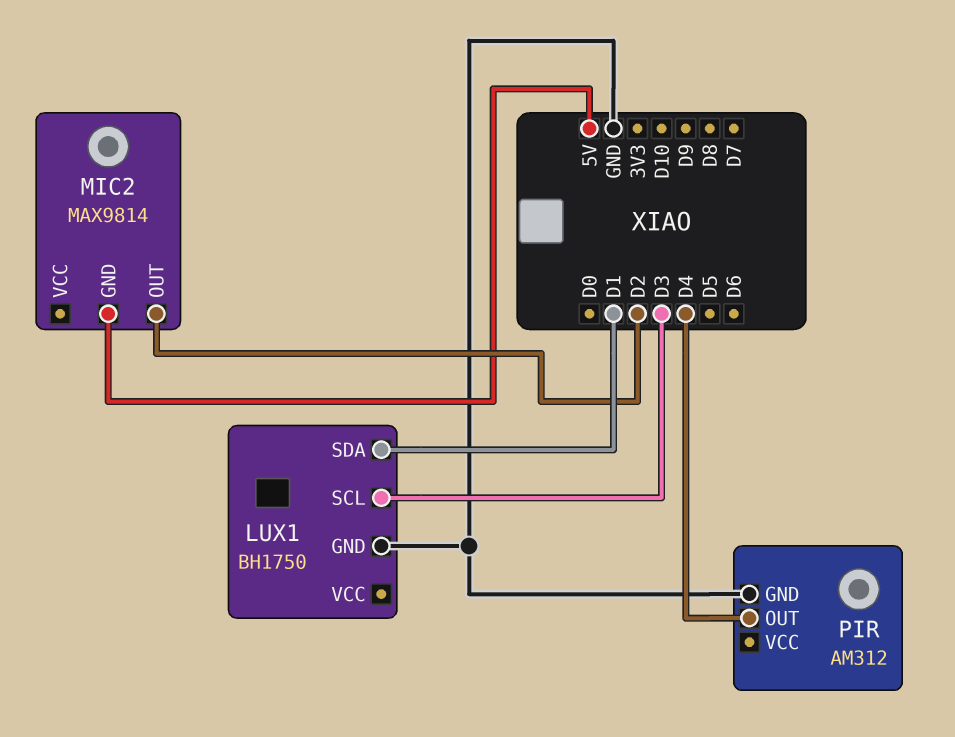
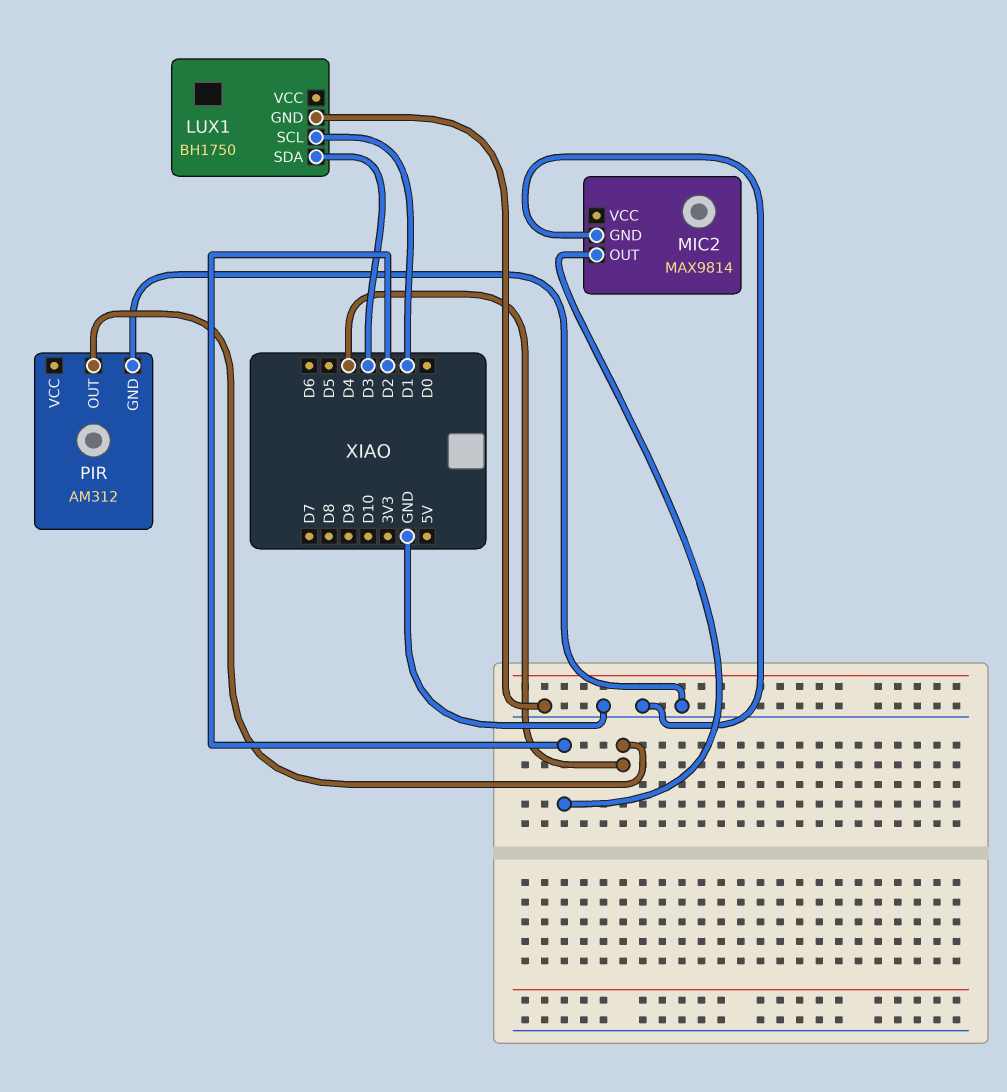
LUX1 pin SCL: D3 -> D1
LUX1 pin SDA: D1 -> D3
MIC2 pin GND: 5V -> GND

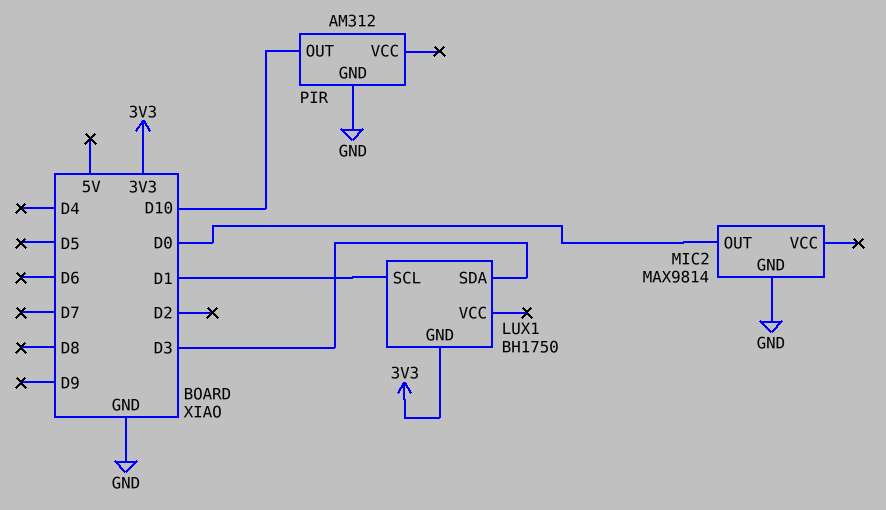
LUX1 pin GND: GND -> 3V3
MIC2 pin OUT: D2 -> D0
PIR pin OUT: D4 -> D10

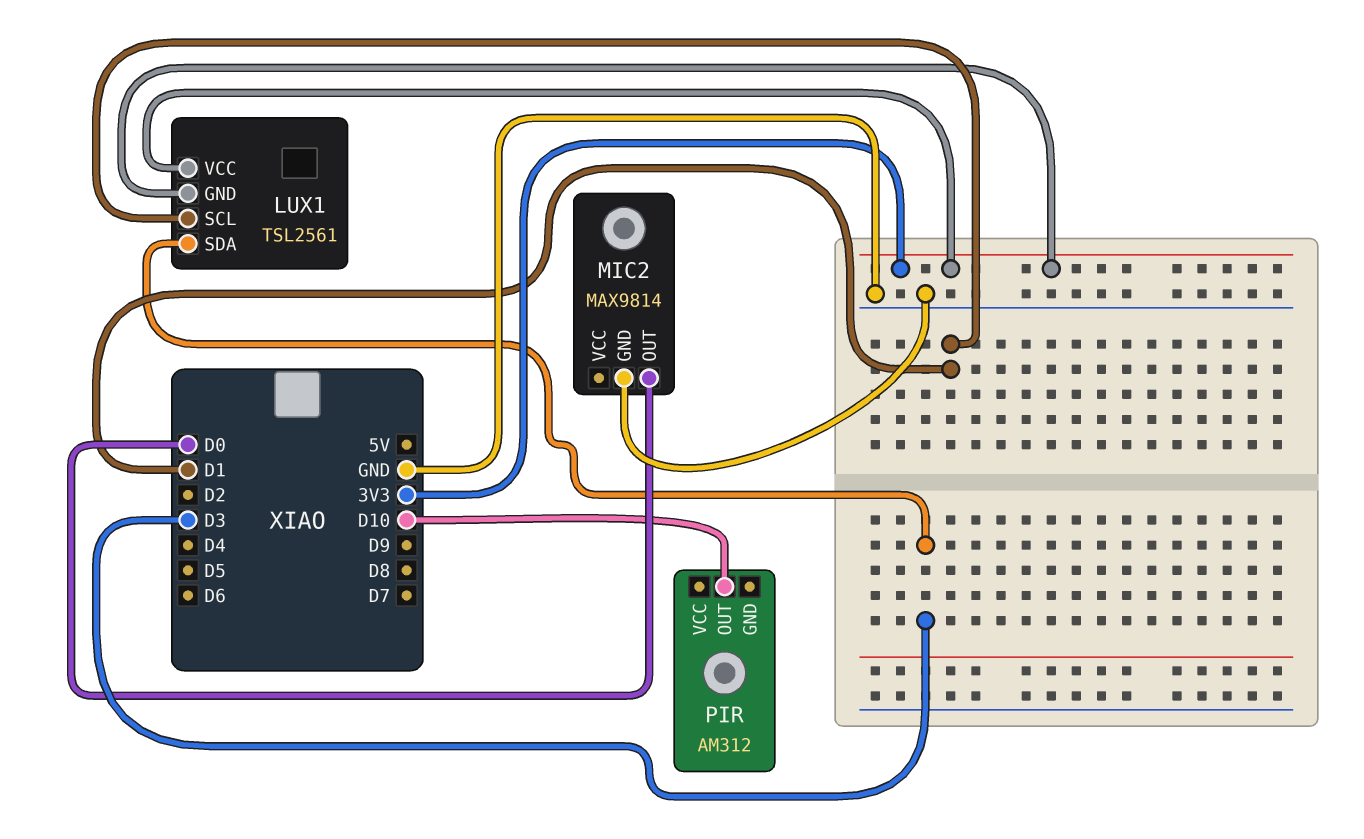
LUX1: BH1750 -> TSL2561
LUX1 pin VCC: none -> 3V3
PIR pin GND: GND -> none

